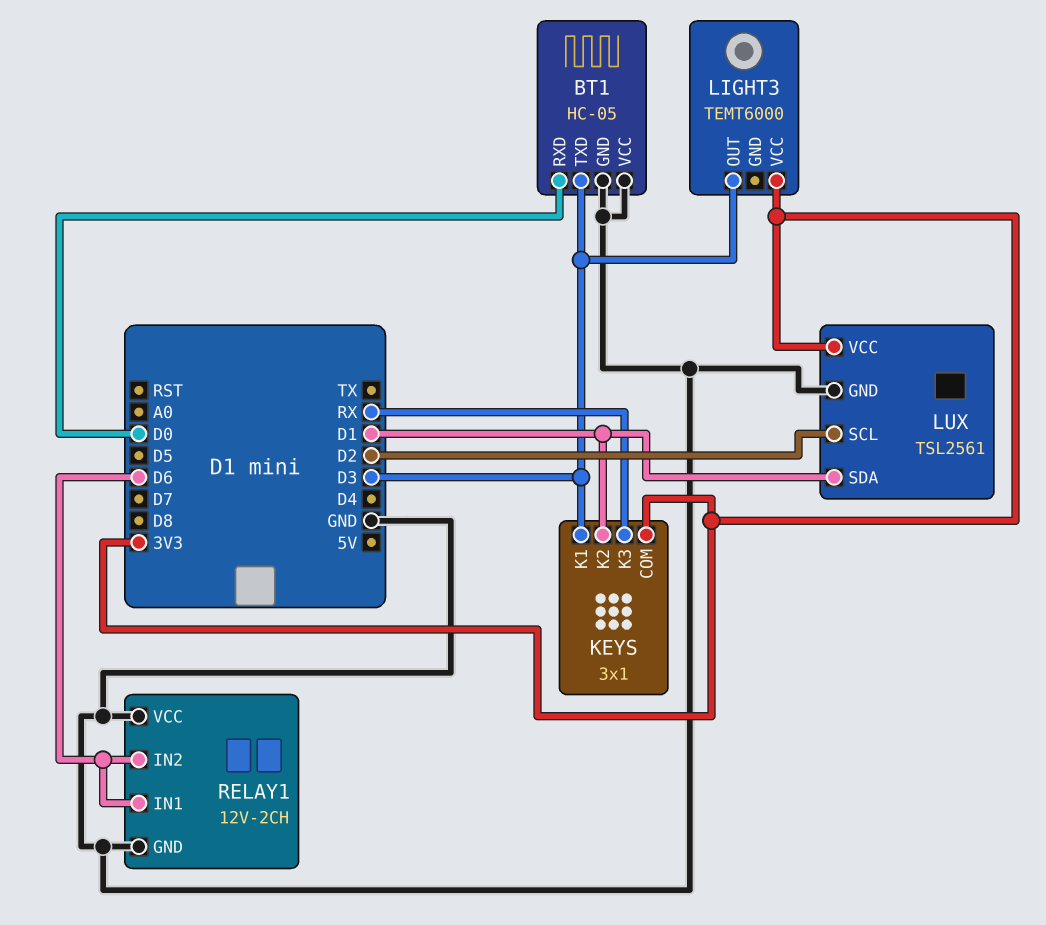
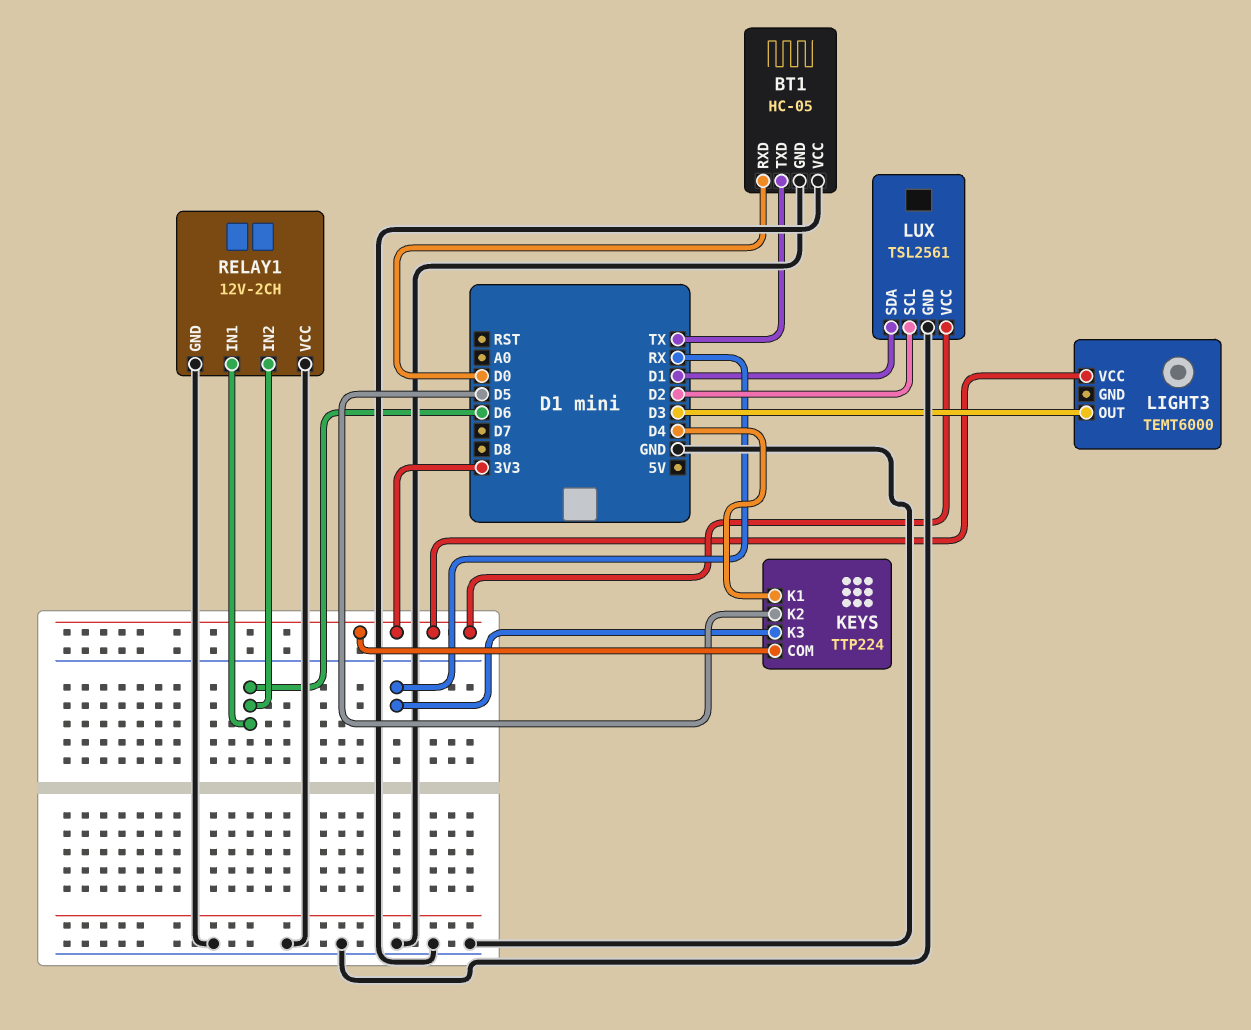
BT1 pin TXD: D3 -> TX
KEYS: 3x1 -> TTP224
KEYS pin K1: D3 -> D4
KEYS pin K2: D1 -> D5

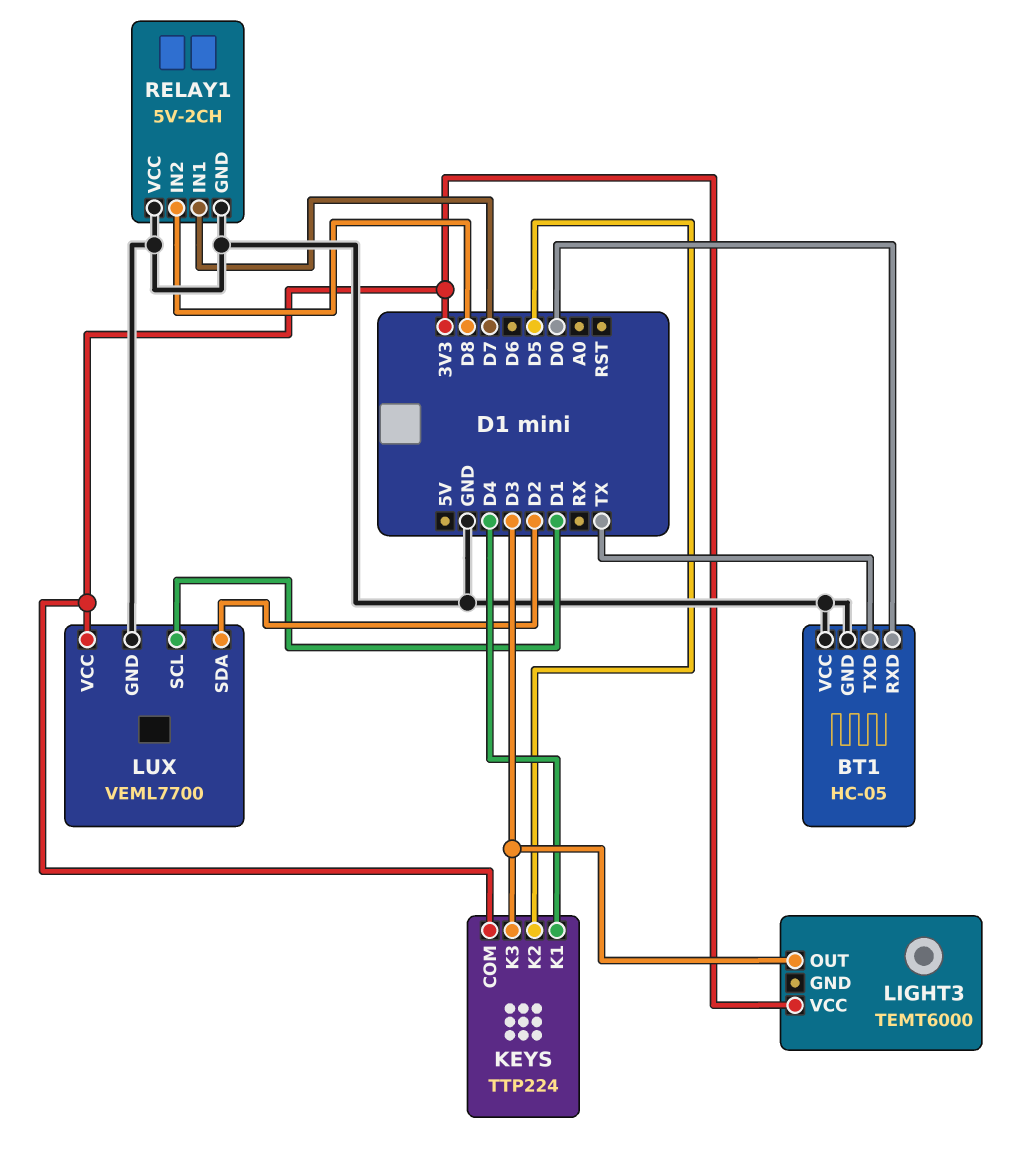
KEYS pin K3: RX -> D3
LUX: TSL2561 -> VEML7700
LUX pin SCL: D2 -> D1
LUX pin SDA: D1 -> D2
RELAY1: 12V-2CH -> 5V-2CH
RELAY1 pin IN1: D6 -> D7
RELAY1 pin IN2: D6 -> D8

